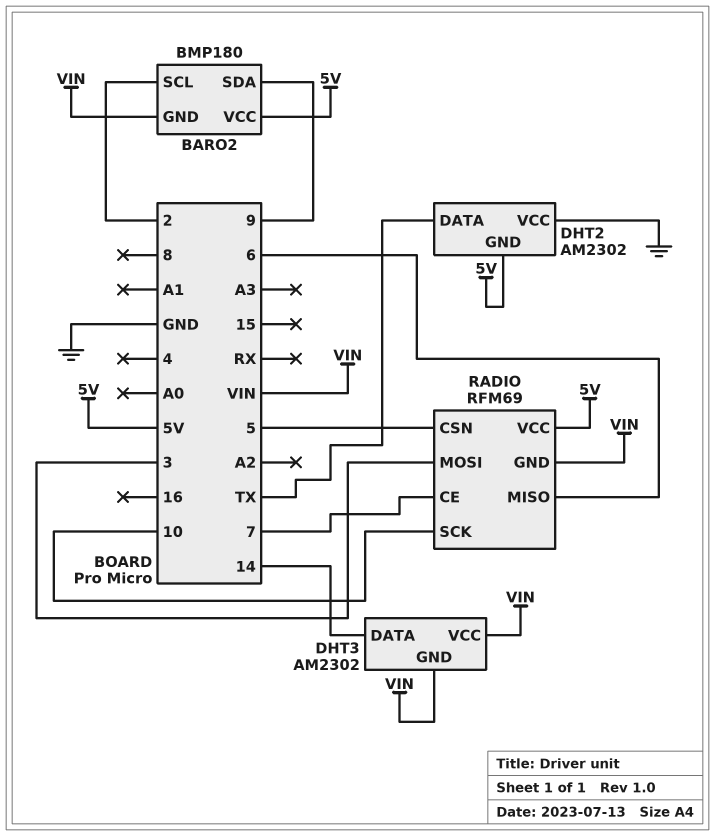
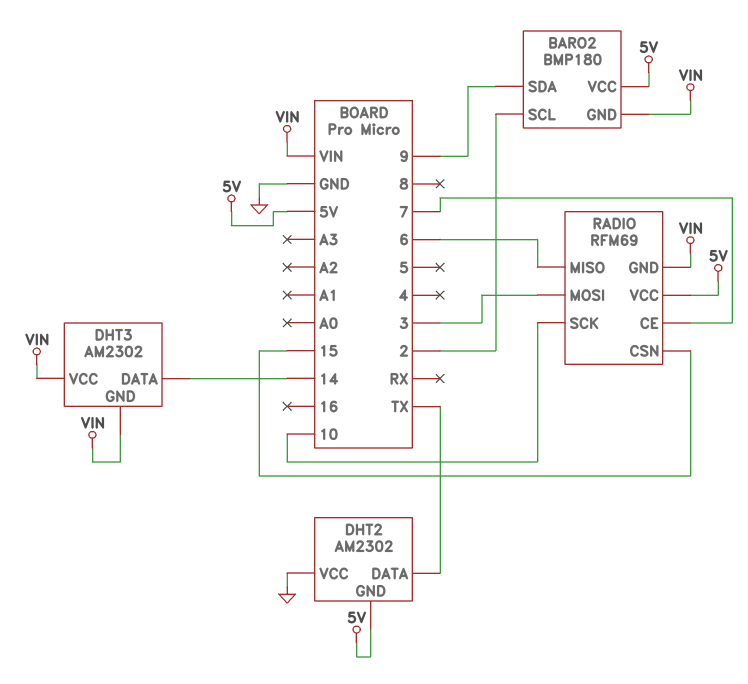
RADIO pin CSN: 5 -> 15

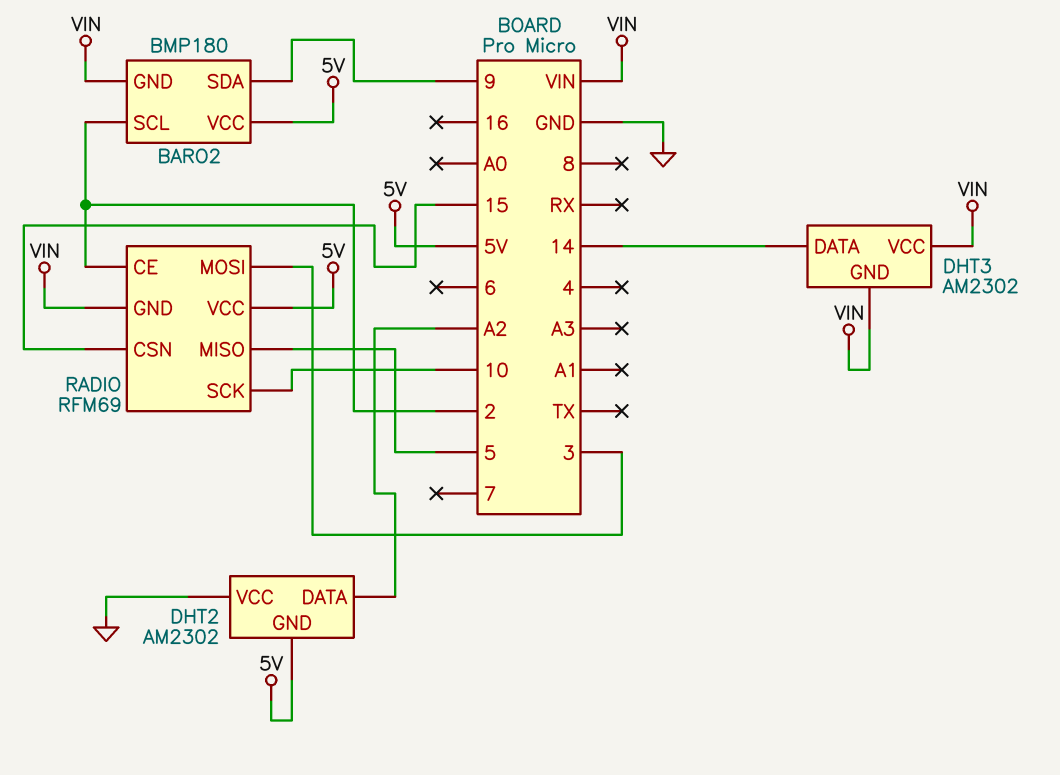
DHT2 pin DATA: TX -> A2
RADIO pin CE: 7 -> 2
RADIO pin MISO: 6 -> 5

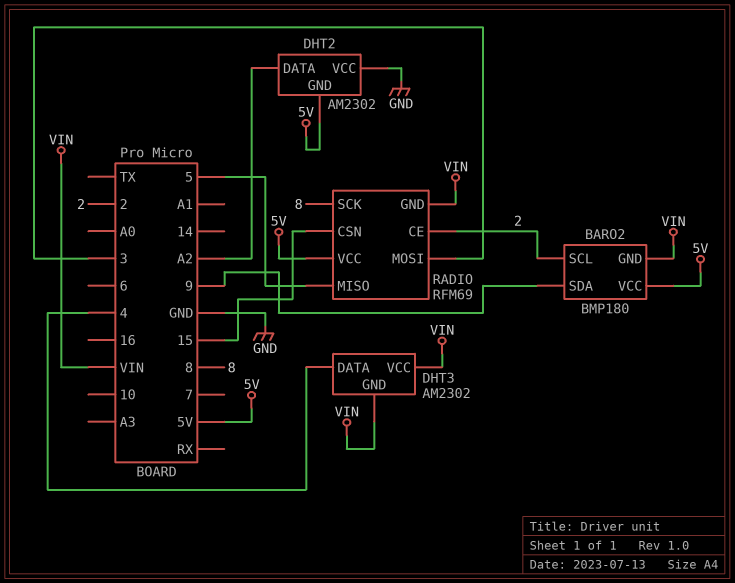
DHT3 pin DATA: 14 -> 4
RADIO pin SCK: 10 -> 8

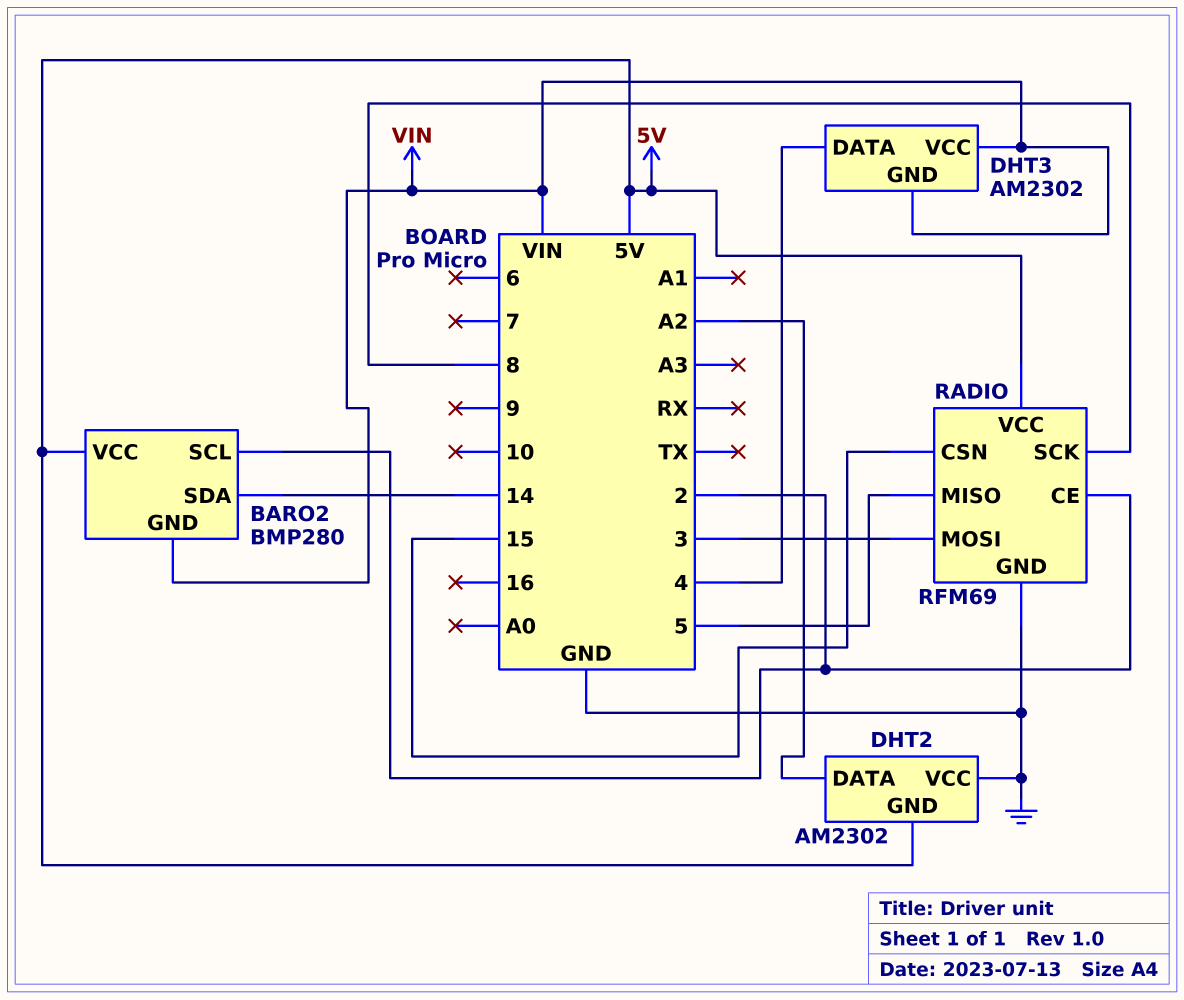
BARO2: BMP180 -> BMP280
BARO2 pin SDA: 9 -> 14
RADIO pin GND: VIN -> GND

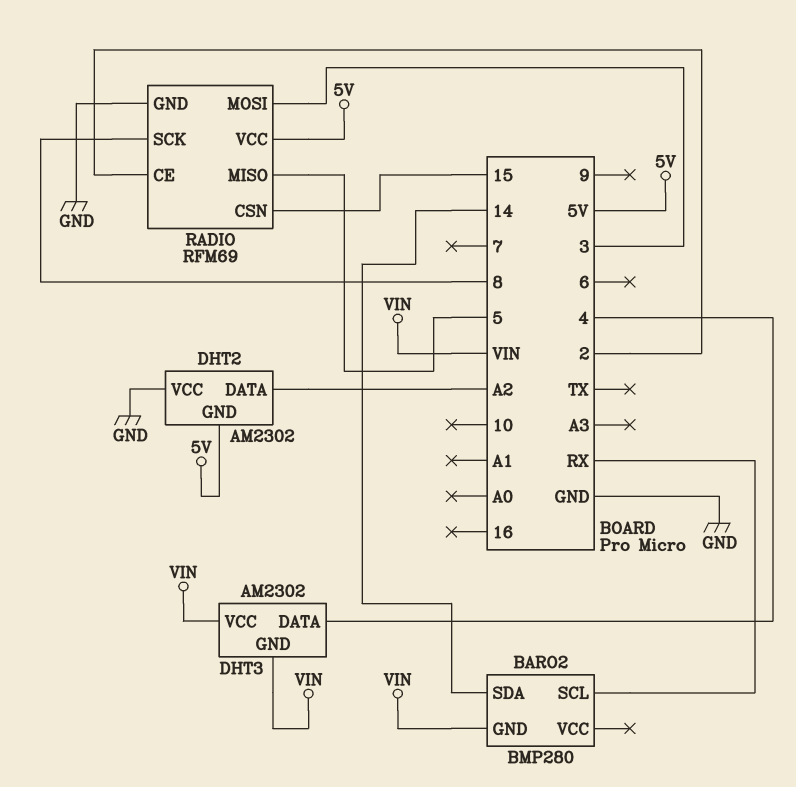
BARO2 pin SCL: 2 -> RX
BARO2 pin VCC: 5V -> none

